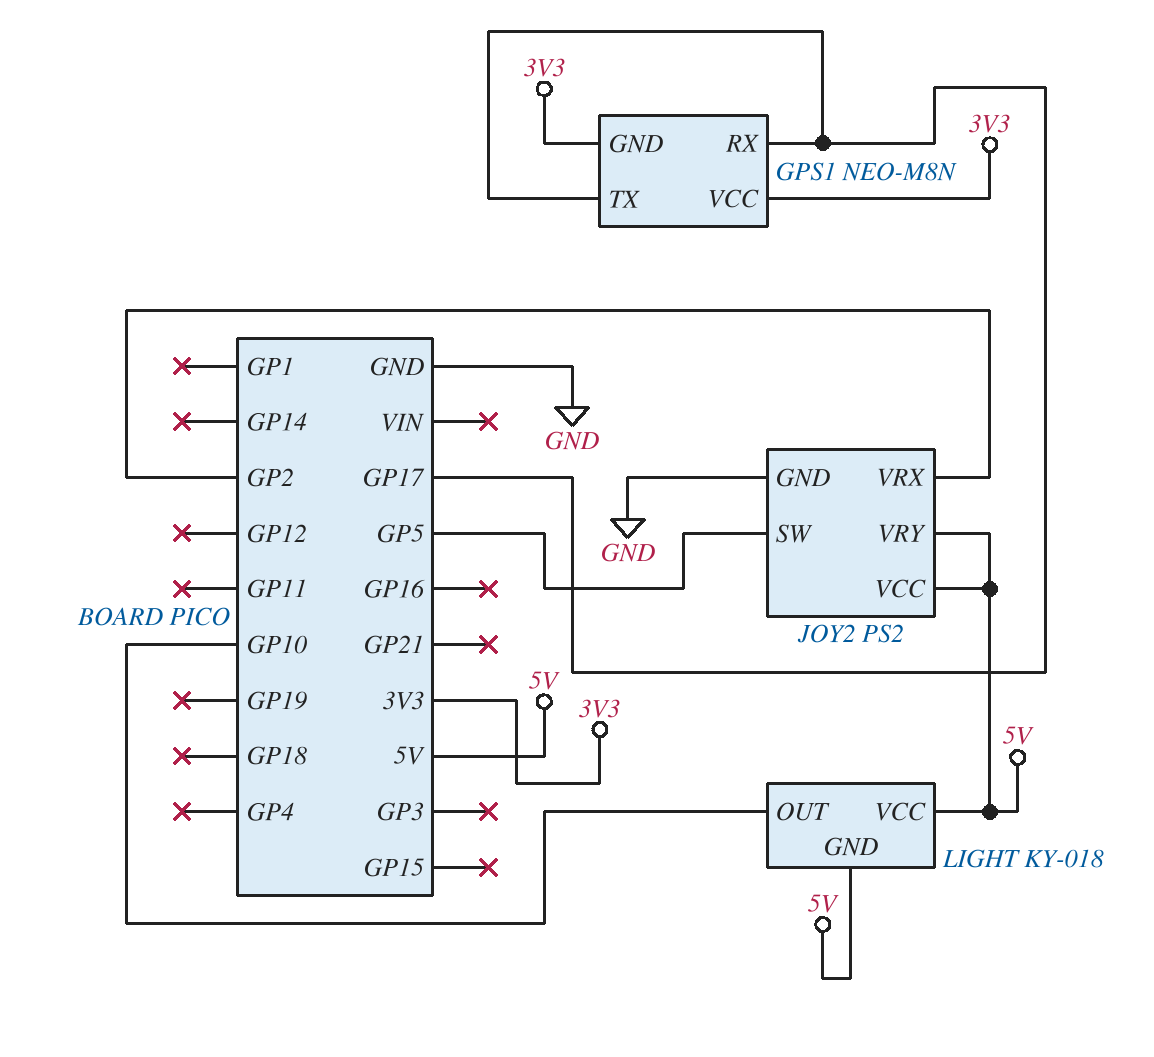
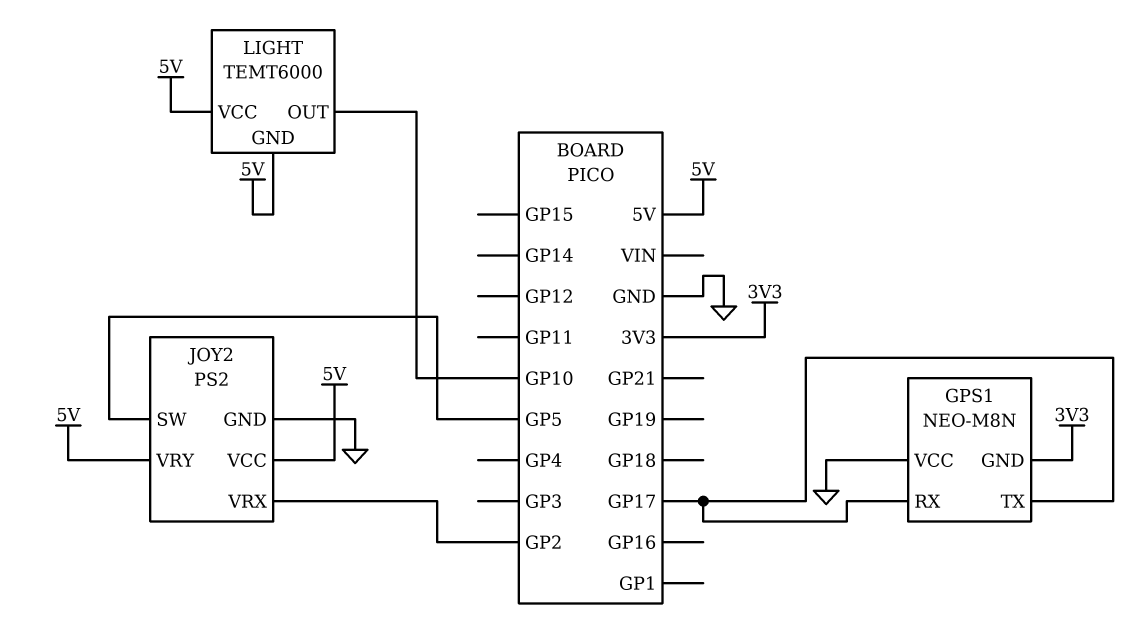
GPS1 pin VCC: 3V3 -> GND
LIGHT: KY-018 -> TEMT6000

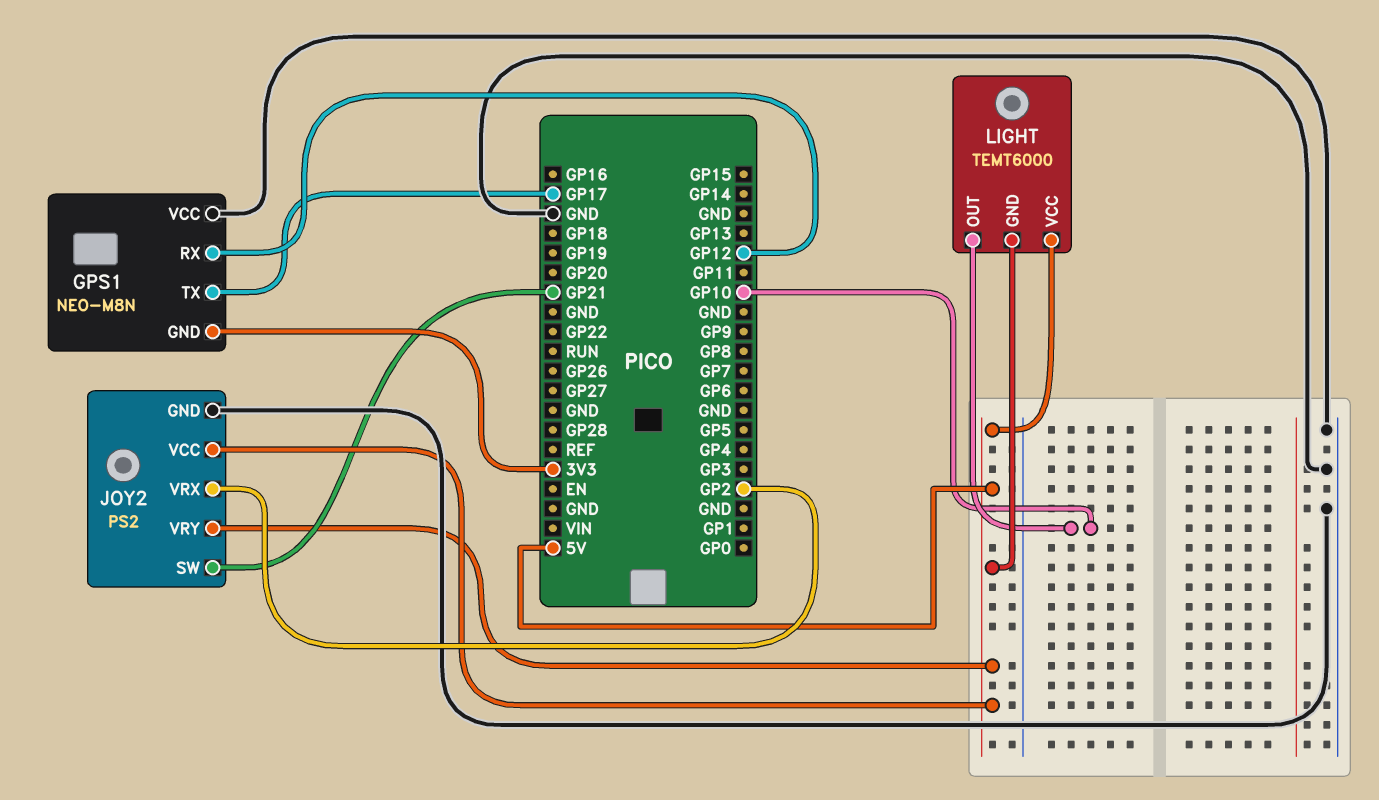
GPS1 pin RX: GP17 -> GP12
JOY2 pin SW: GP5 -> GP21

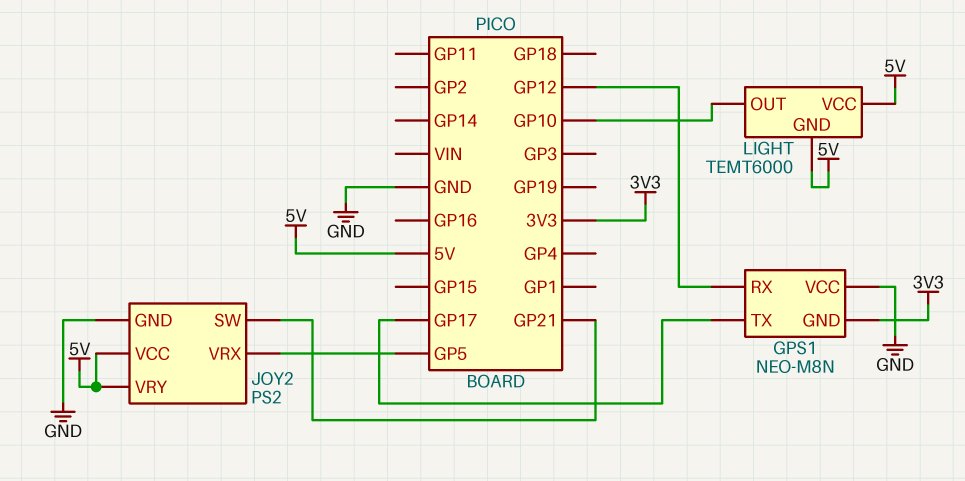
JOY2 pin VRX: GP2 -> GP5

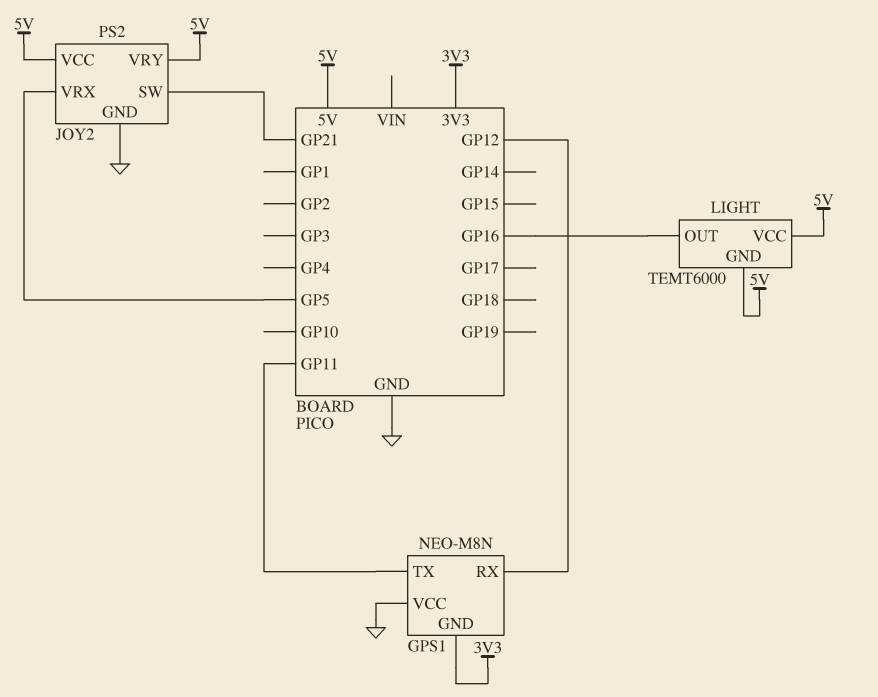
GPS1 pin TX: GP17 -> GP11
LIGHT pin OUT: GP10 -> GP16

